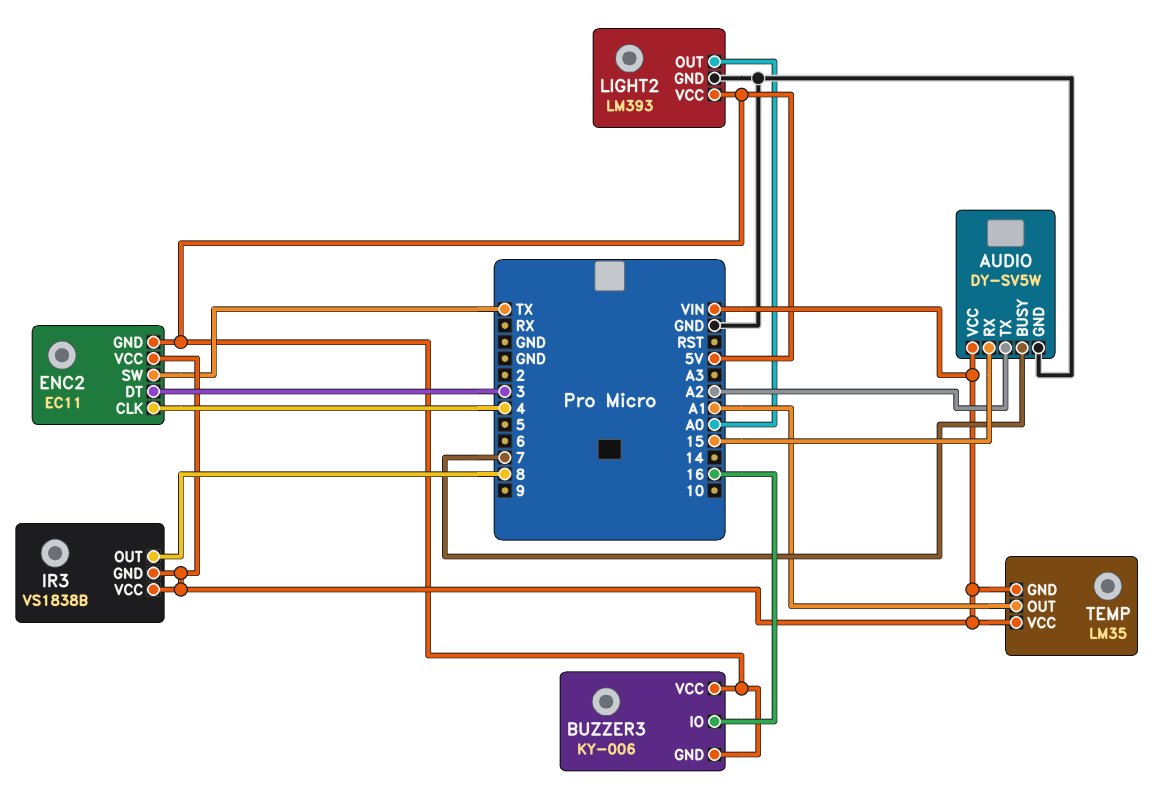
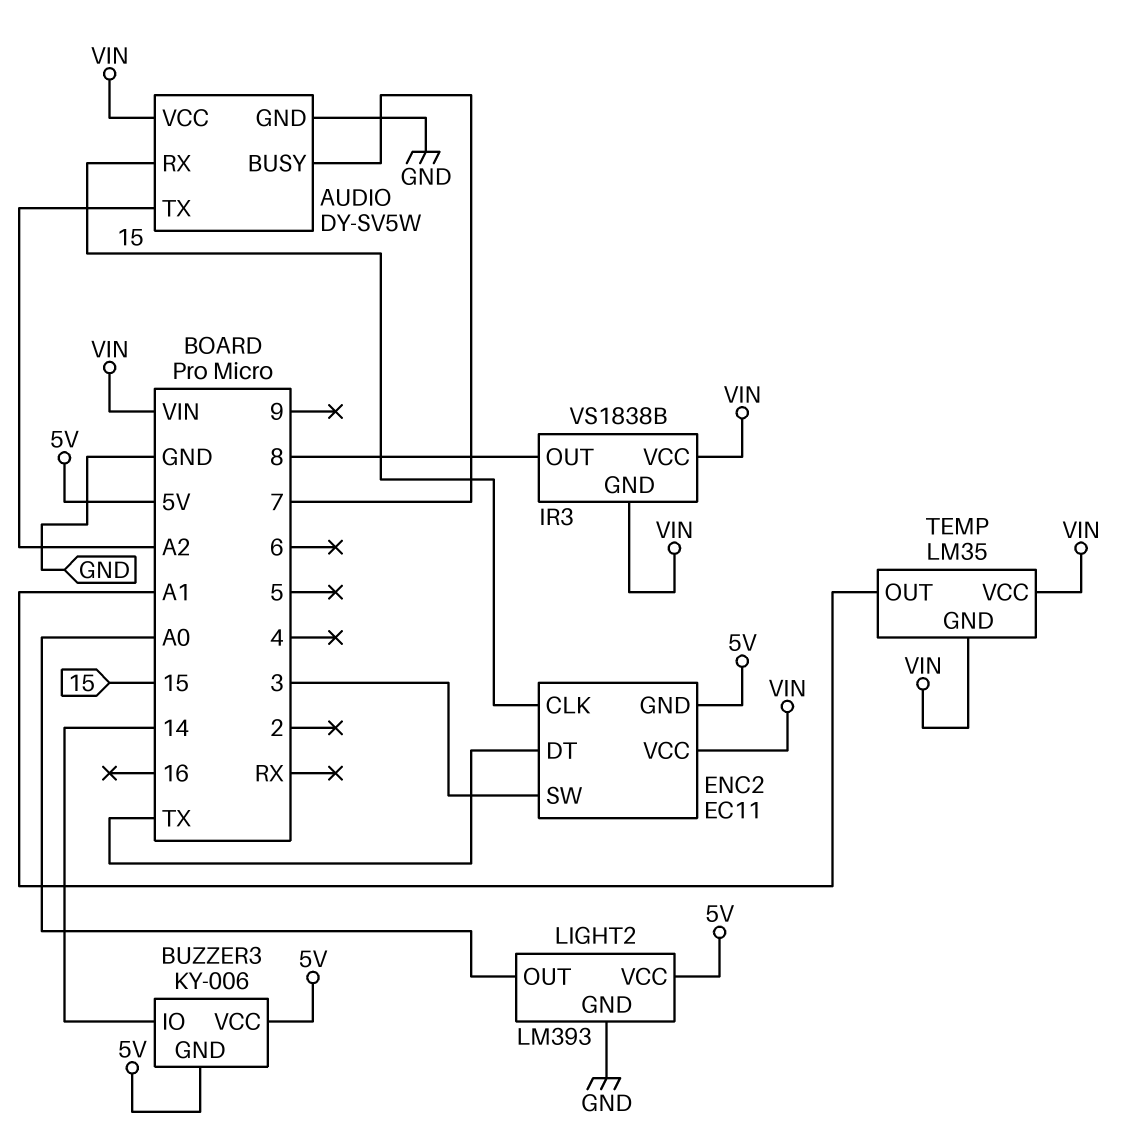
BUZZER3 pin IO: 16 -> 14
ENC2 pin CLK: 4 -> 15
ENC2 pin DT: 3 -> TX
ENC2 pin SW: TX -> 3

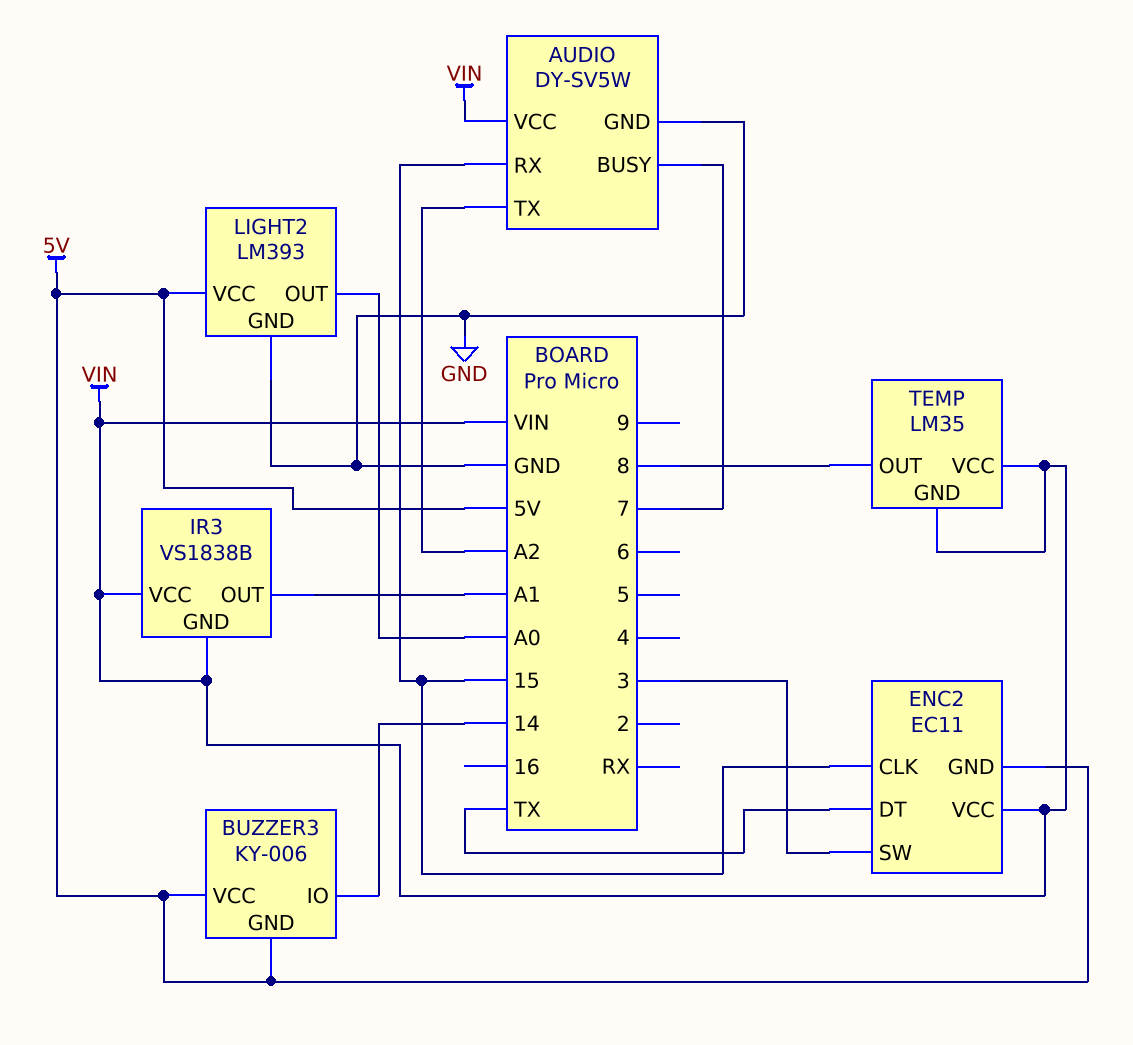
IR3 pin OUT: 8 -> A1
TEMP pin OUT: A1 -> 8

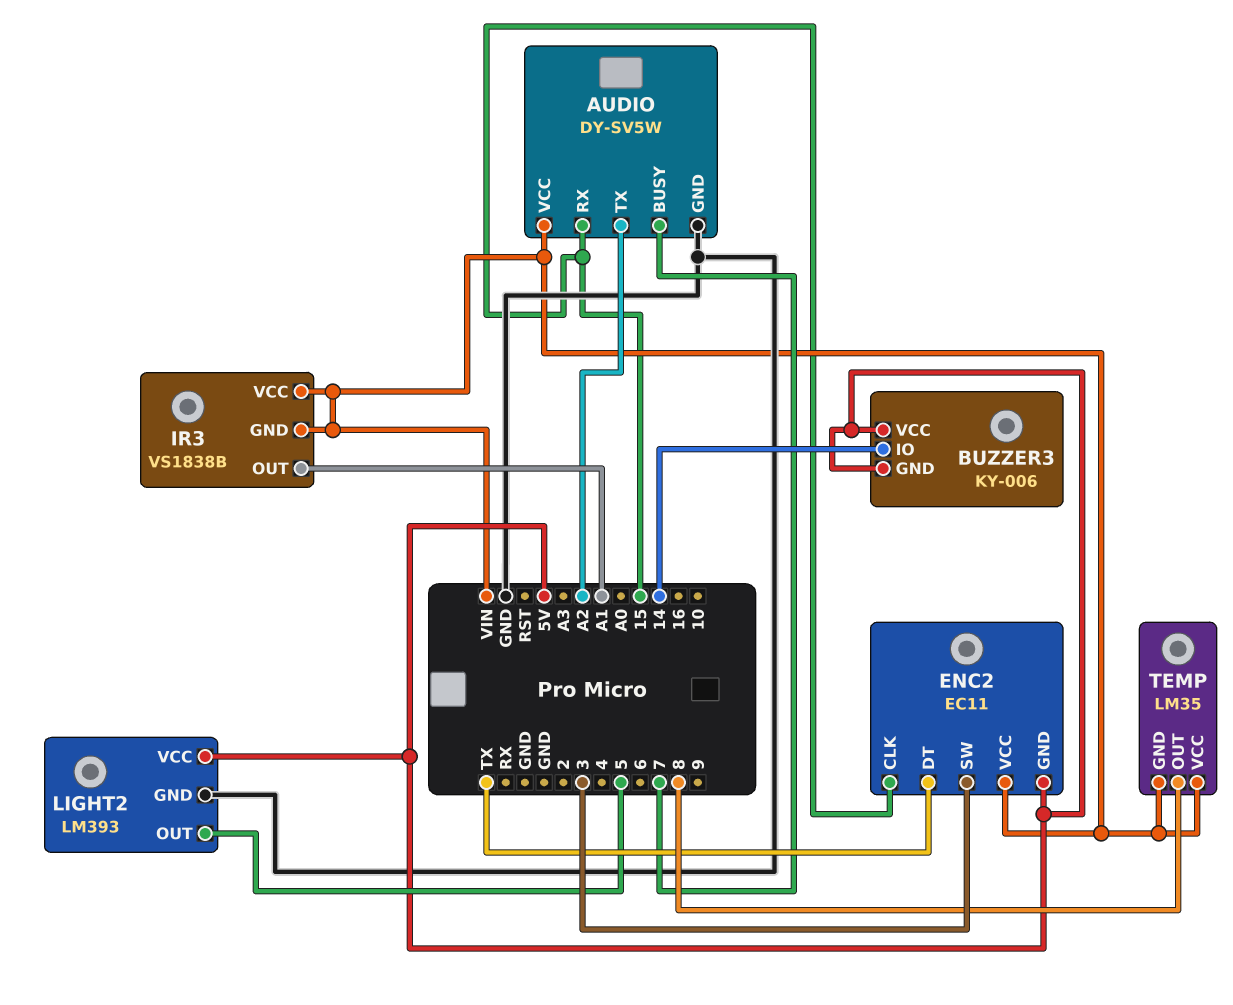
LIGHT2 pin OUT: A0 -> 5

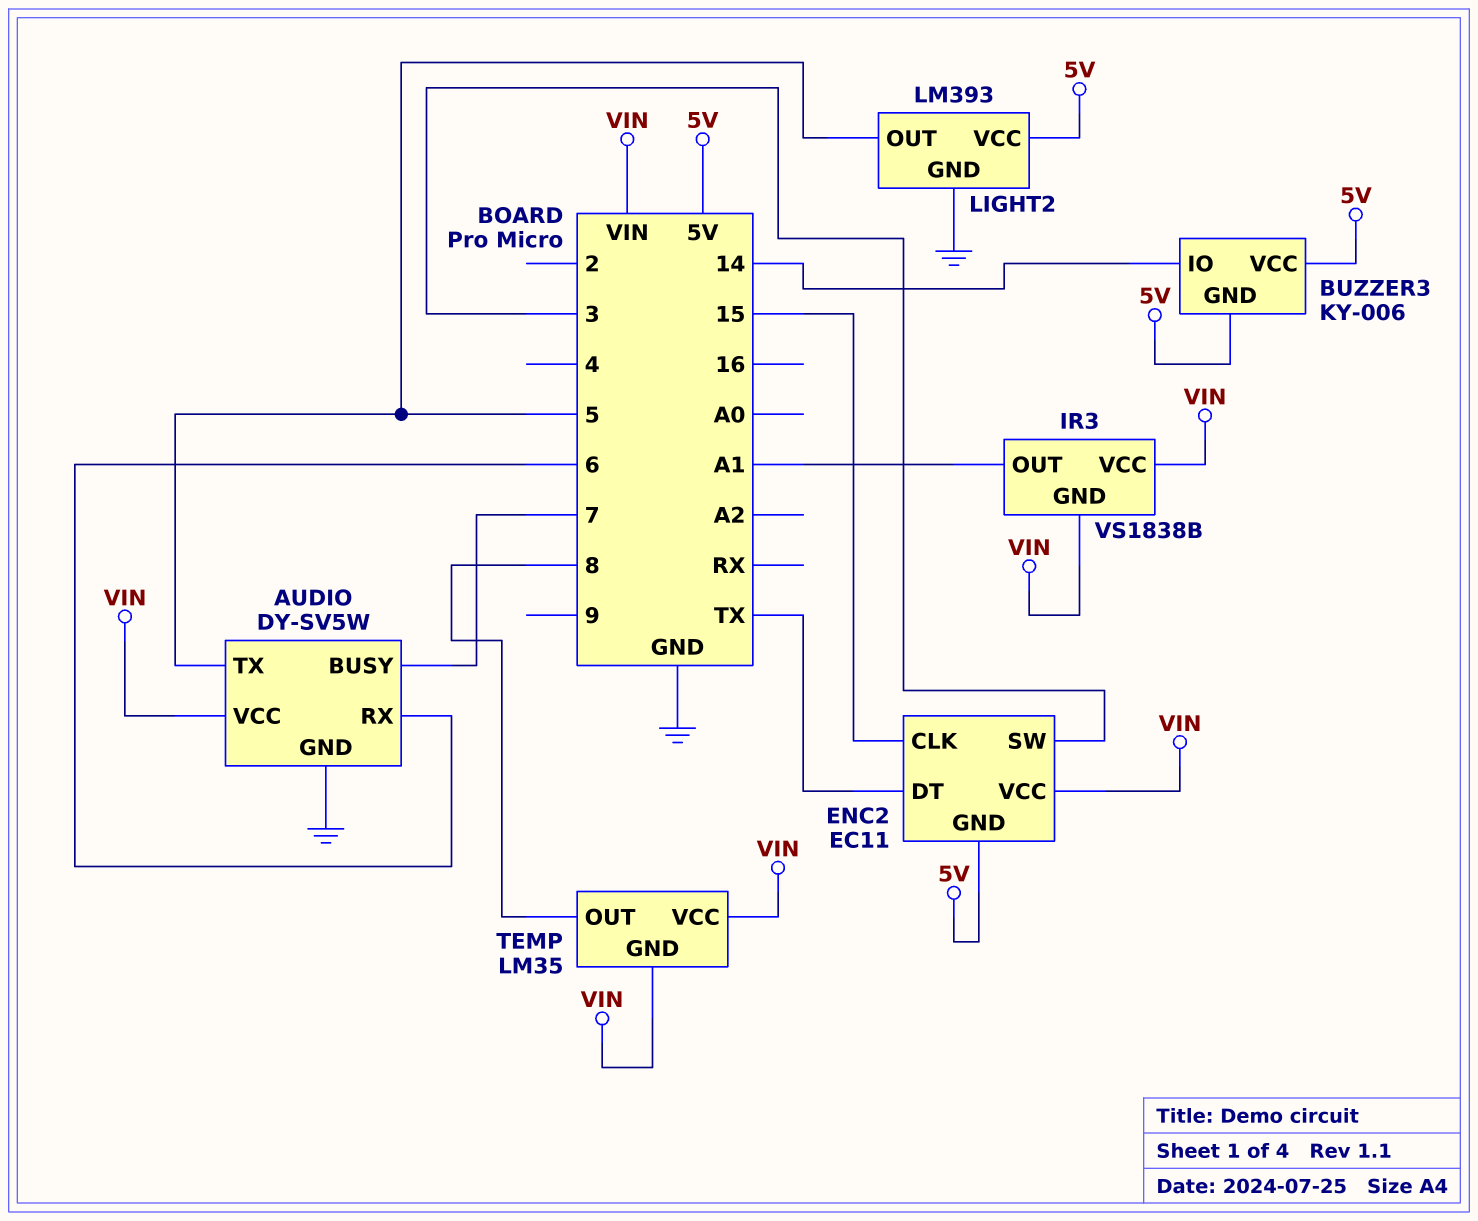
AUDIO pin RX: 15 -> 6
AUDIO pin TX: A2 -> 5

